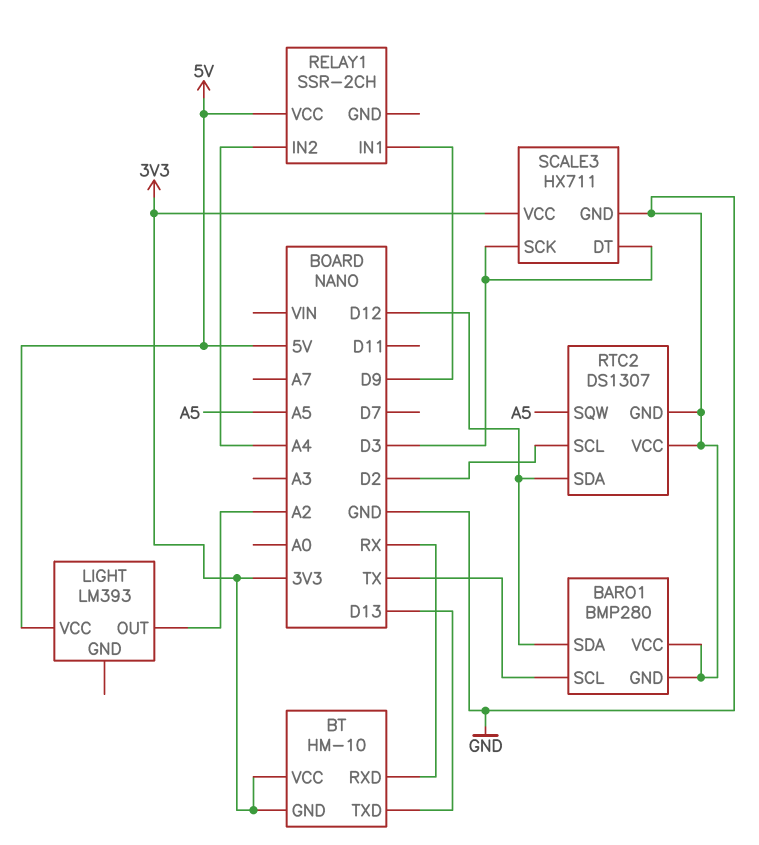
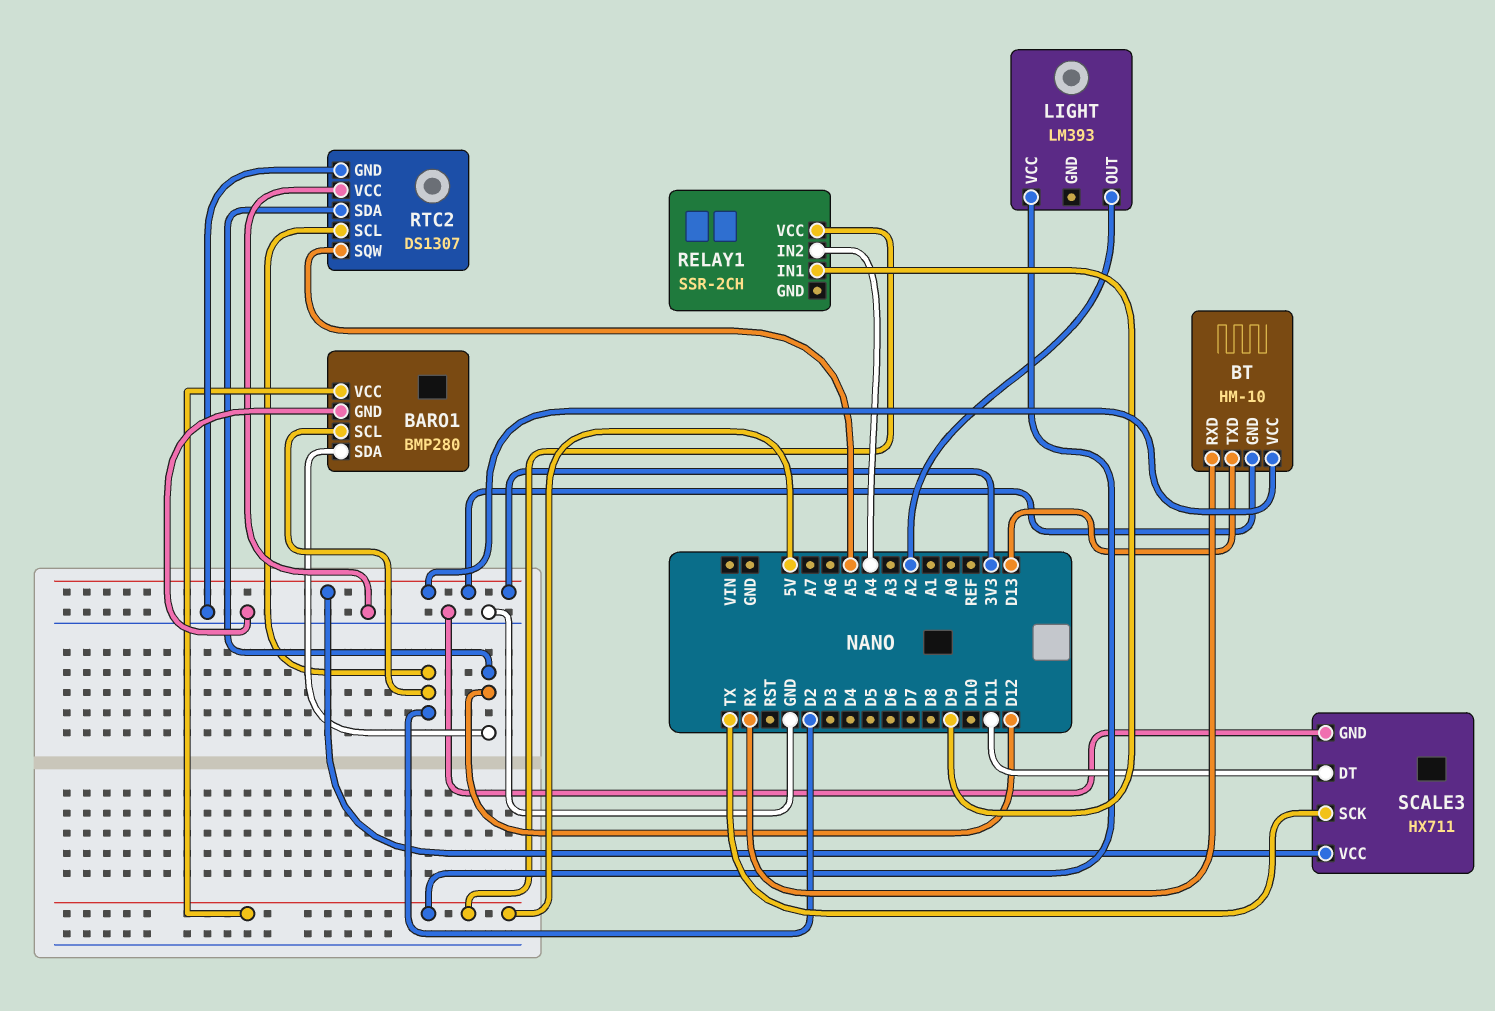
BARO1 pin SCL: TX -> D2
BARO1 pin VCC: GND -> 5V
SCALE3 pin DT: D3 -> D11
SCALE3 pin SCK: D3 -> TX

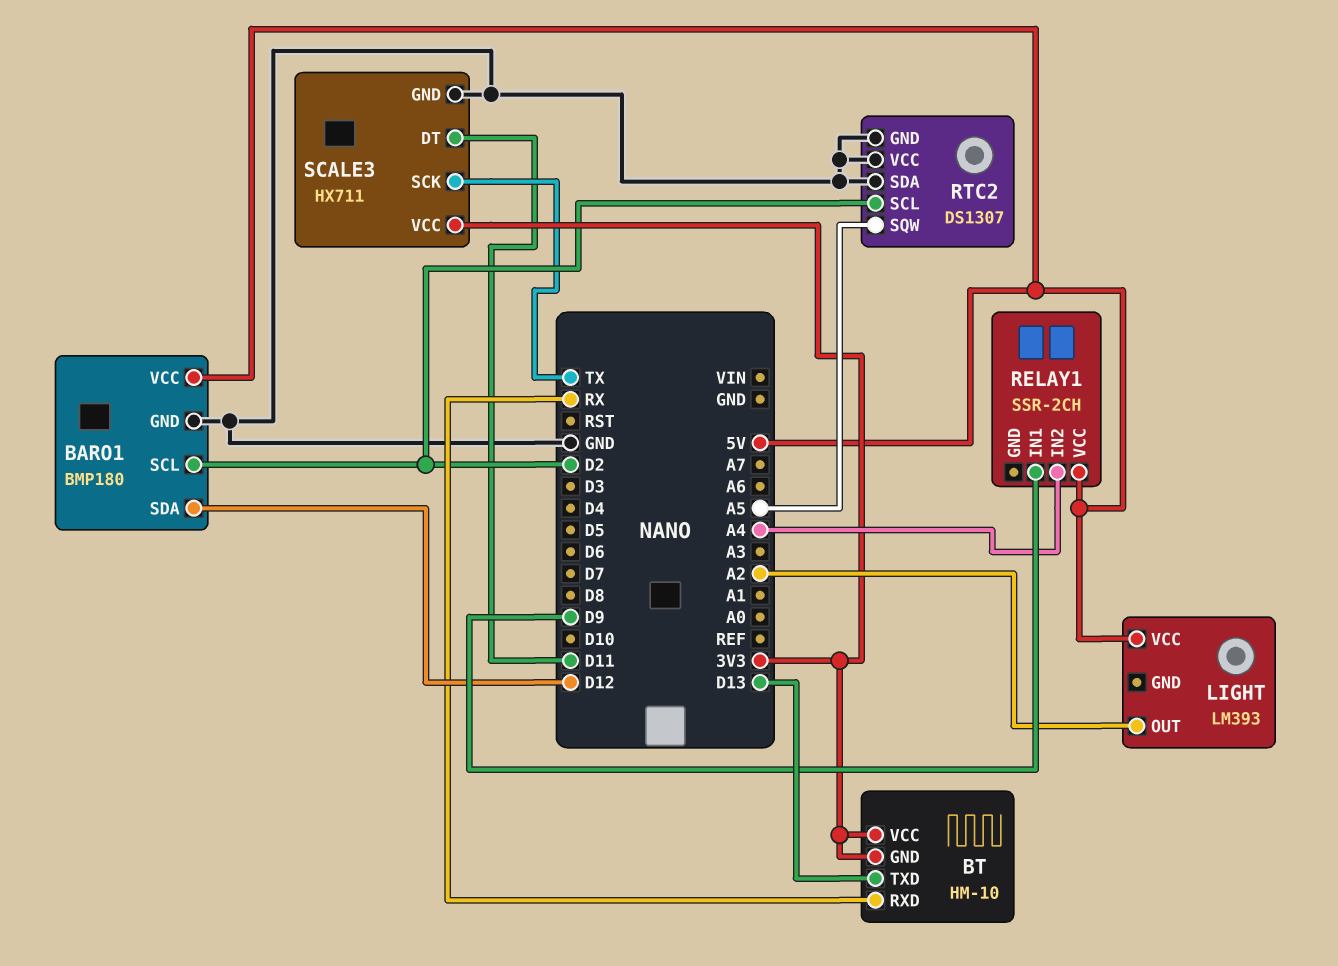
BARO1: BMP280 -> BMP180
RTC2 pin SDA: D12 -> GND

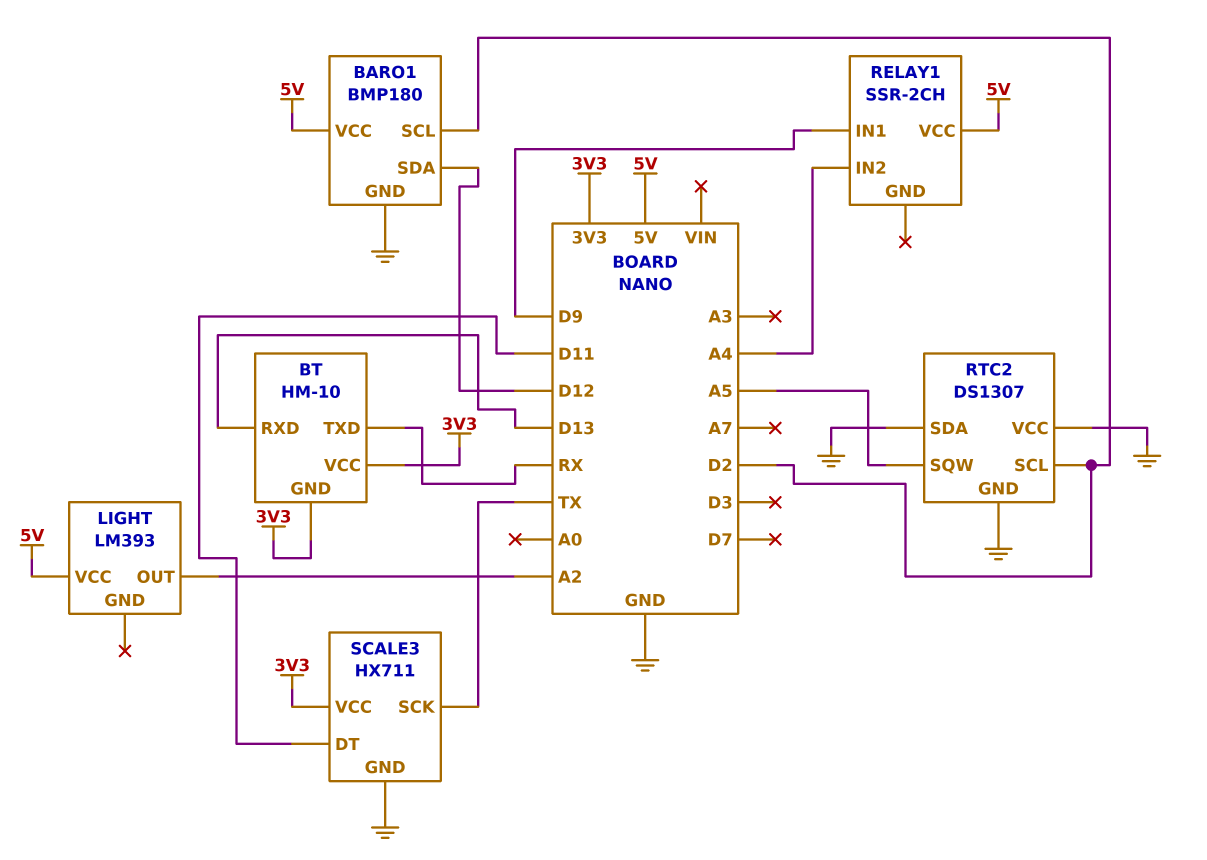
BT pin RXD: RX -> D13
BT pin TXD: D13 -> RX

